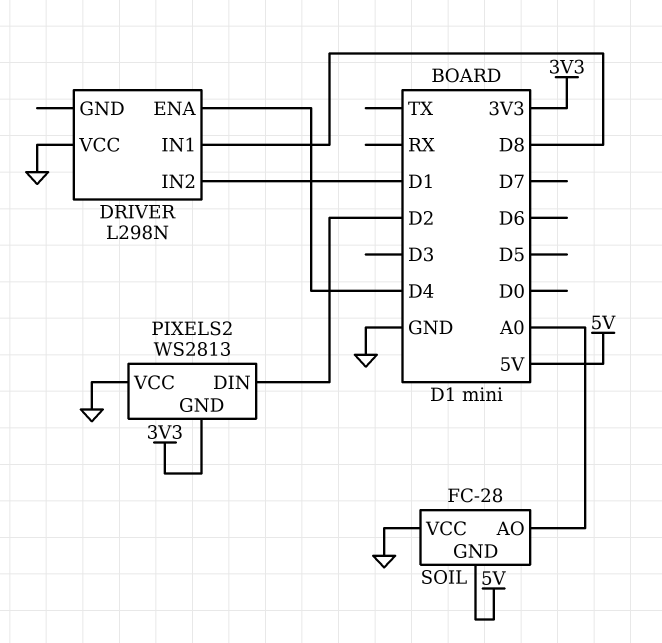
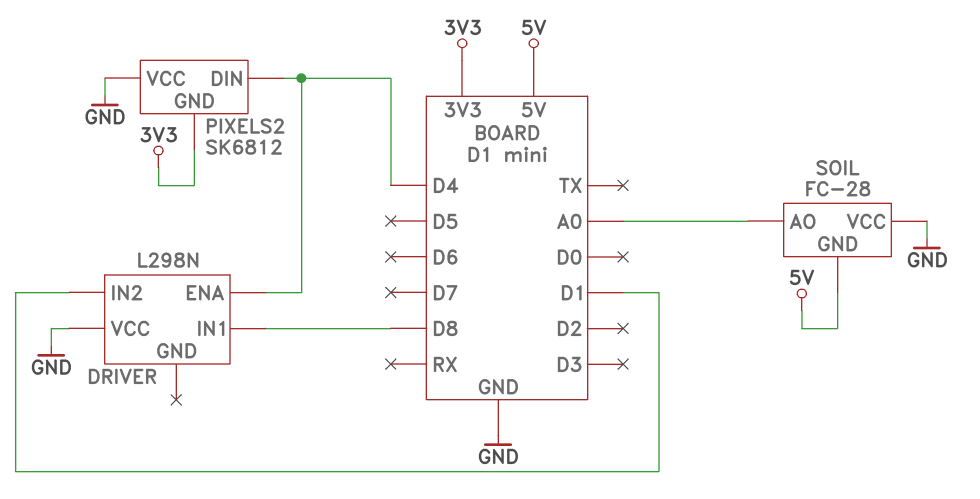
PIXELS2: WS2813 -> SK6812
PIXELS2 pin DIN: D2 -> D4

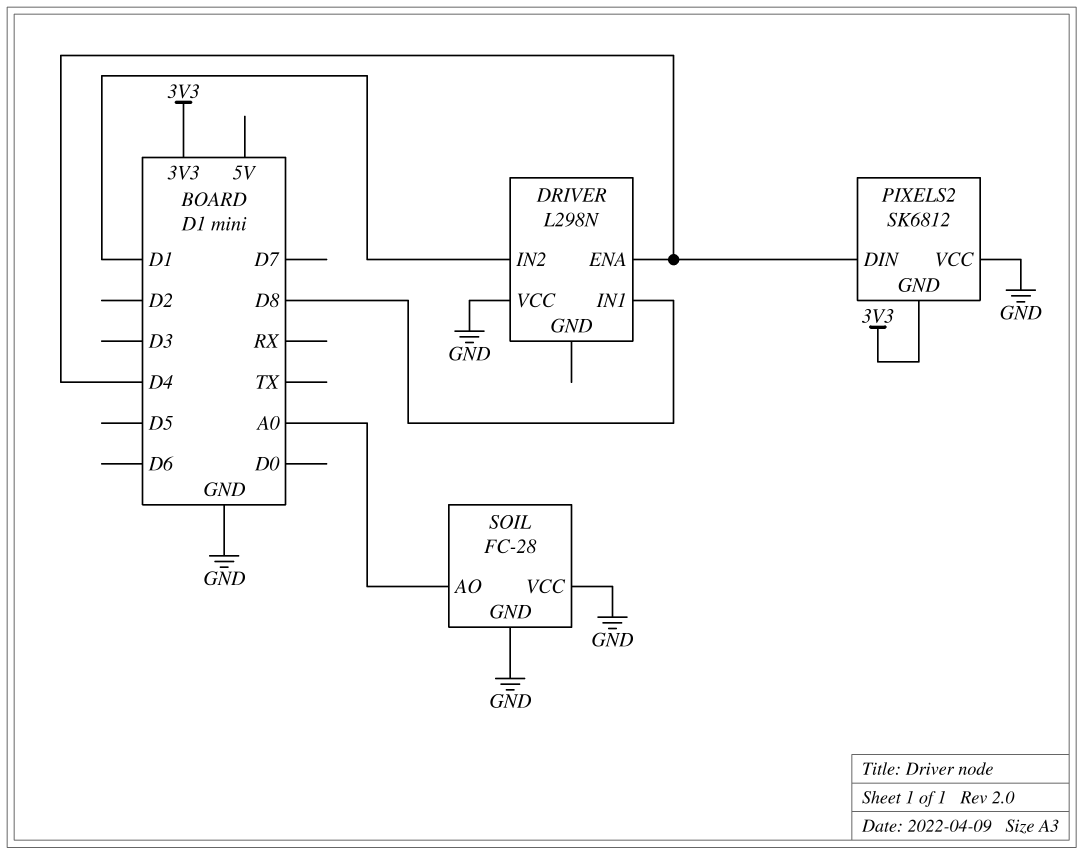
SOIL pin GND: 5V -> GND

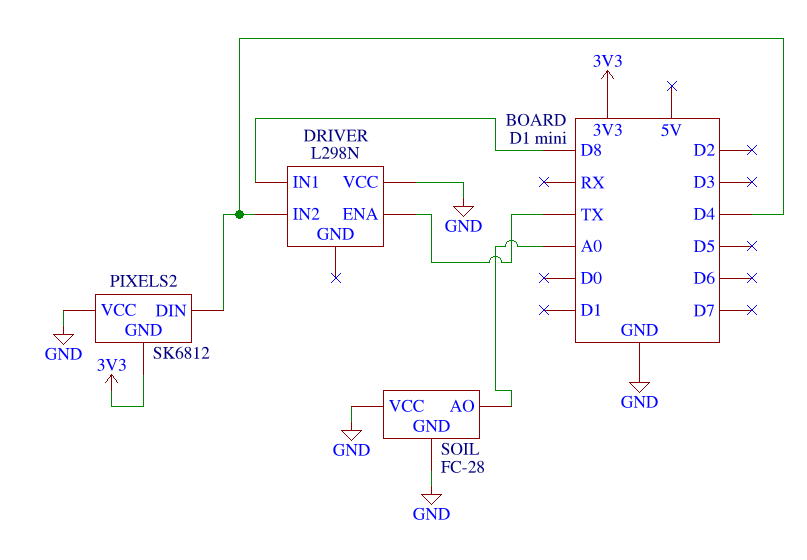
DRIVER pin ENA: D4 -> TX
DRIVER pin IN2: D1 -> D4

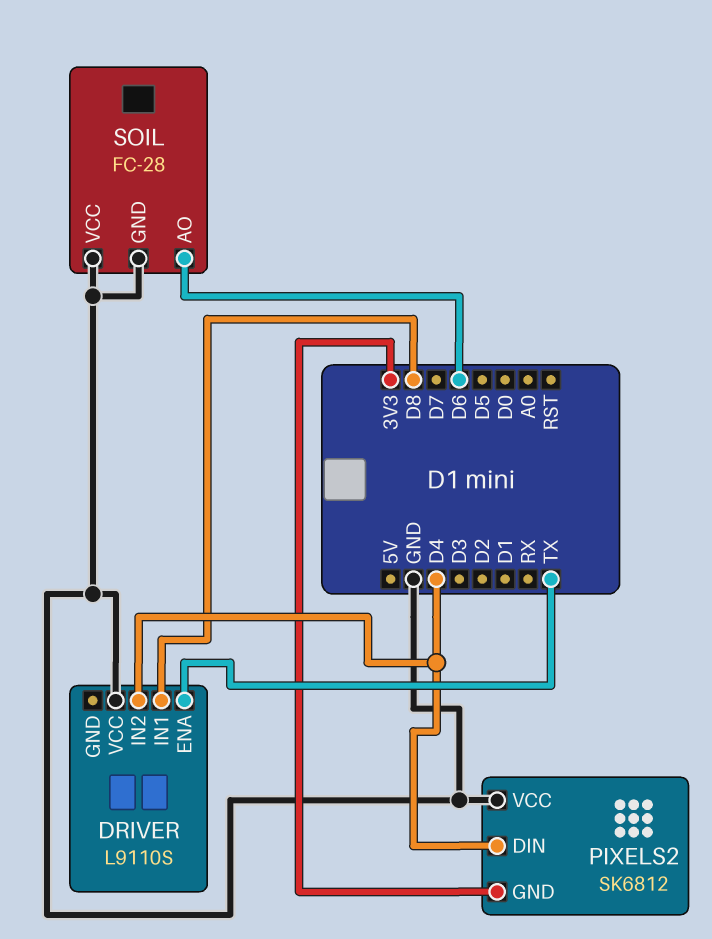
DRIVER: L298N -> L9110S
SOIL pin AO: A0 -> D6

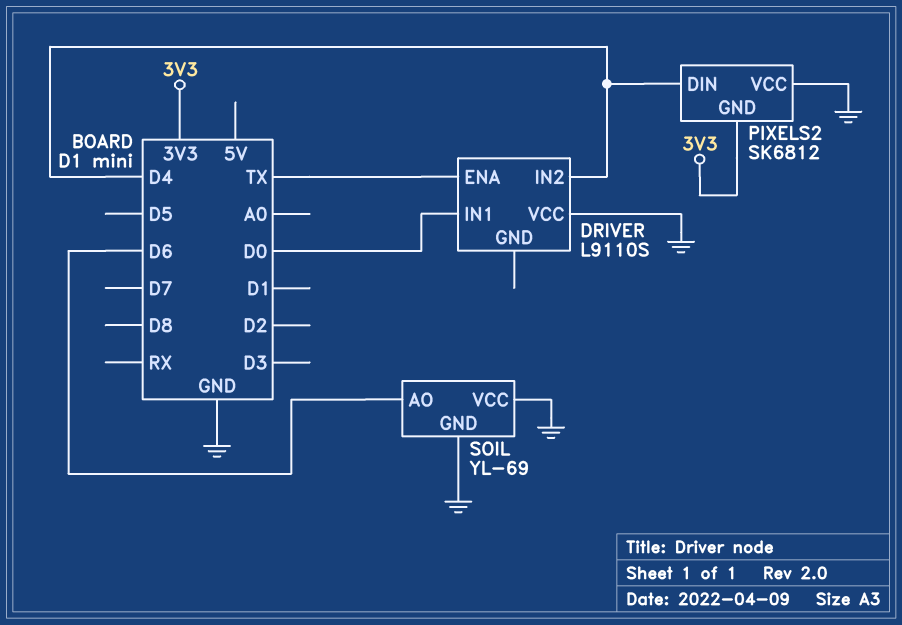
DRIVER pin IN1: D8 -> D0
SOIL: FC-28 -> YL-69

